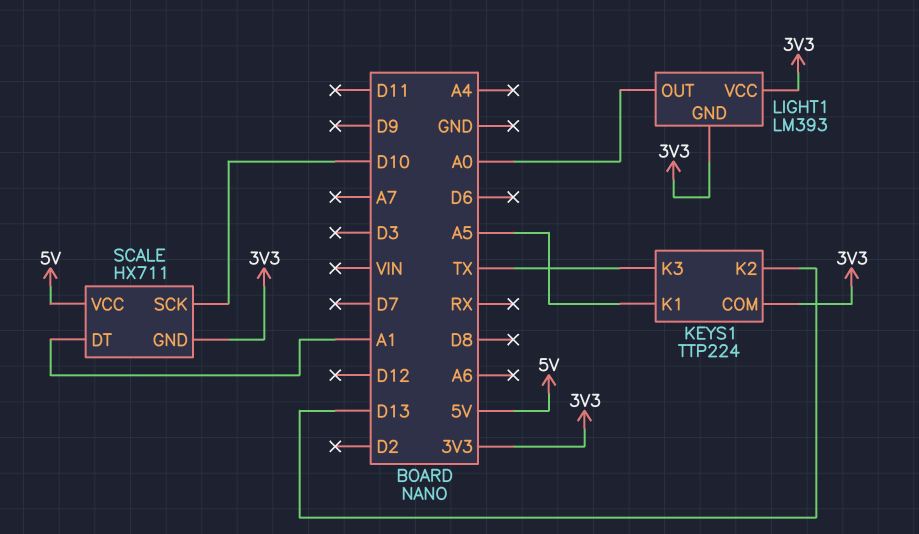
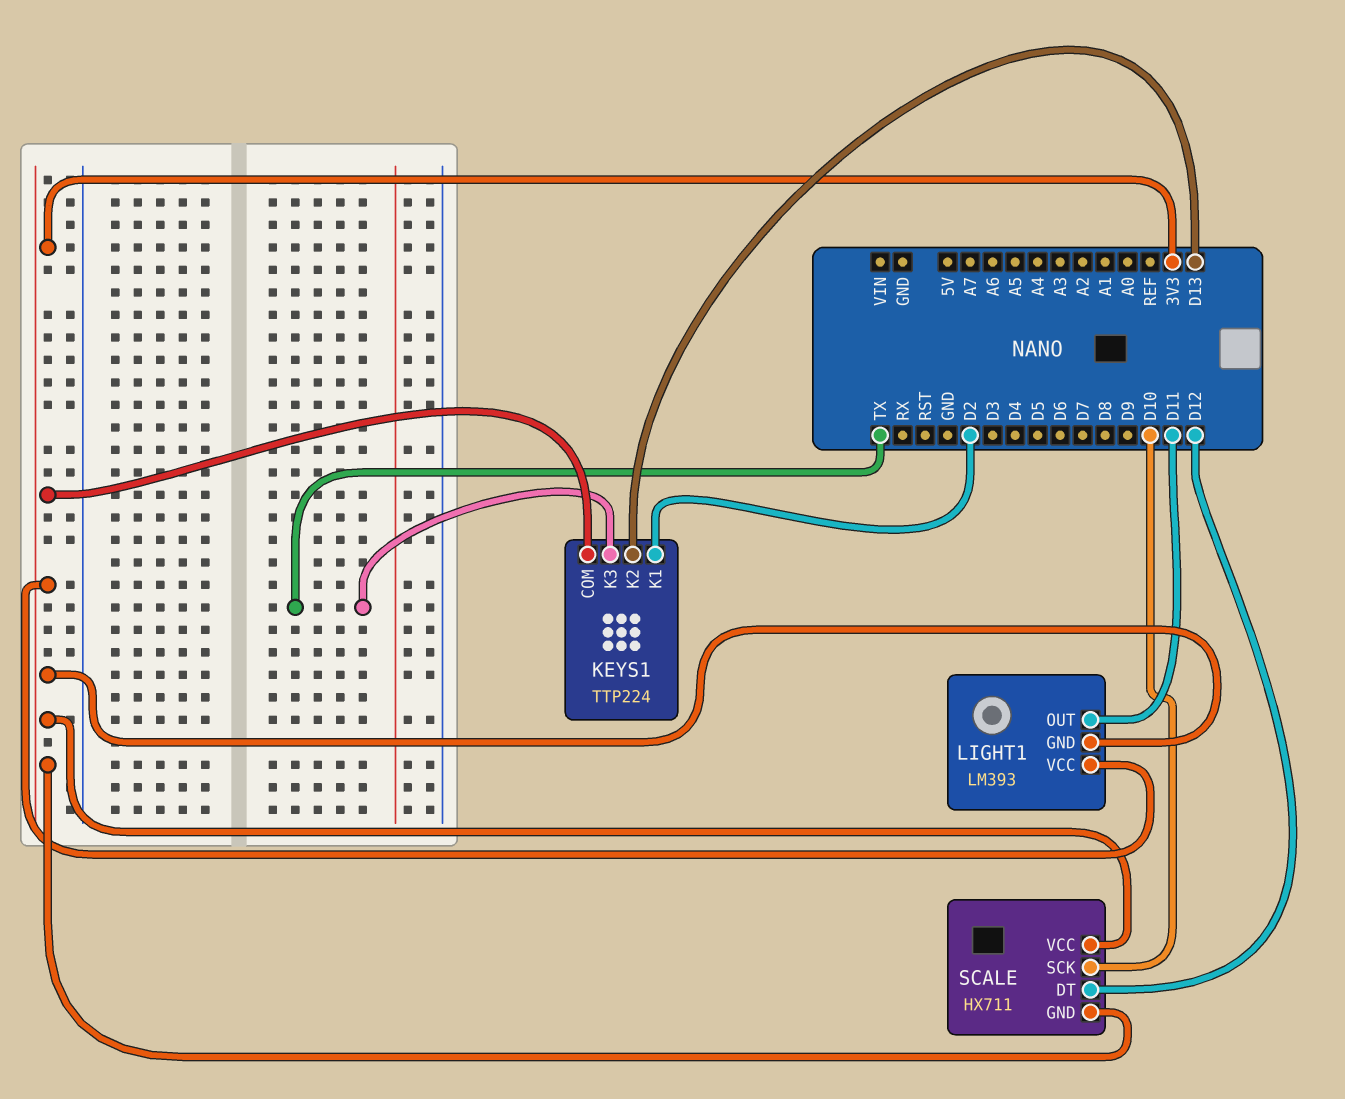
KEYS1 pin K1: A5 -> D2
LIGHT1 pin OUT: A0 -> D11
SCALE pin DT: A1 -> D12
SCALE pin VCC: 5V -> 3V3

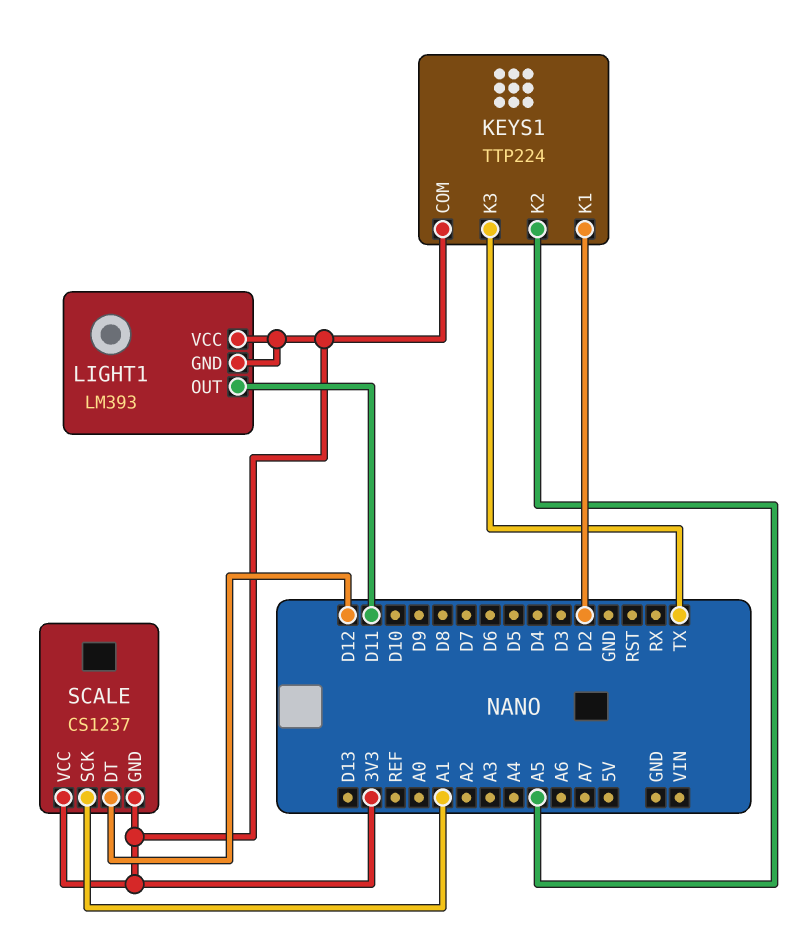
KEYS1 pin K2: D13 -> A5
SCALE: HX711 -> CS1237
SCALE pin SCK: D10 -> A1

